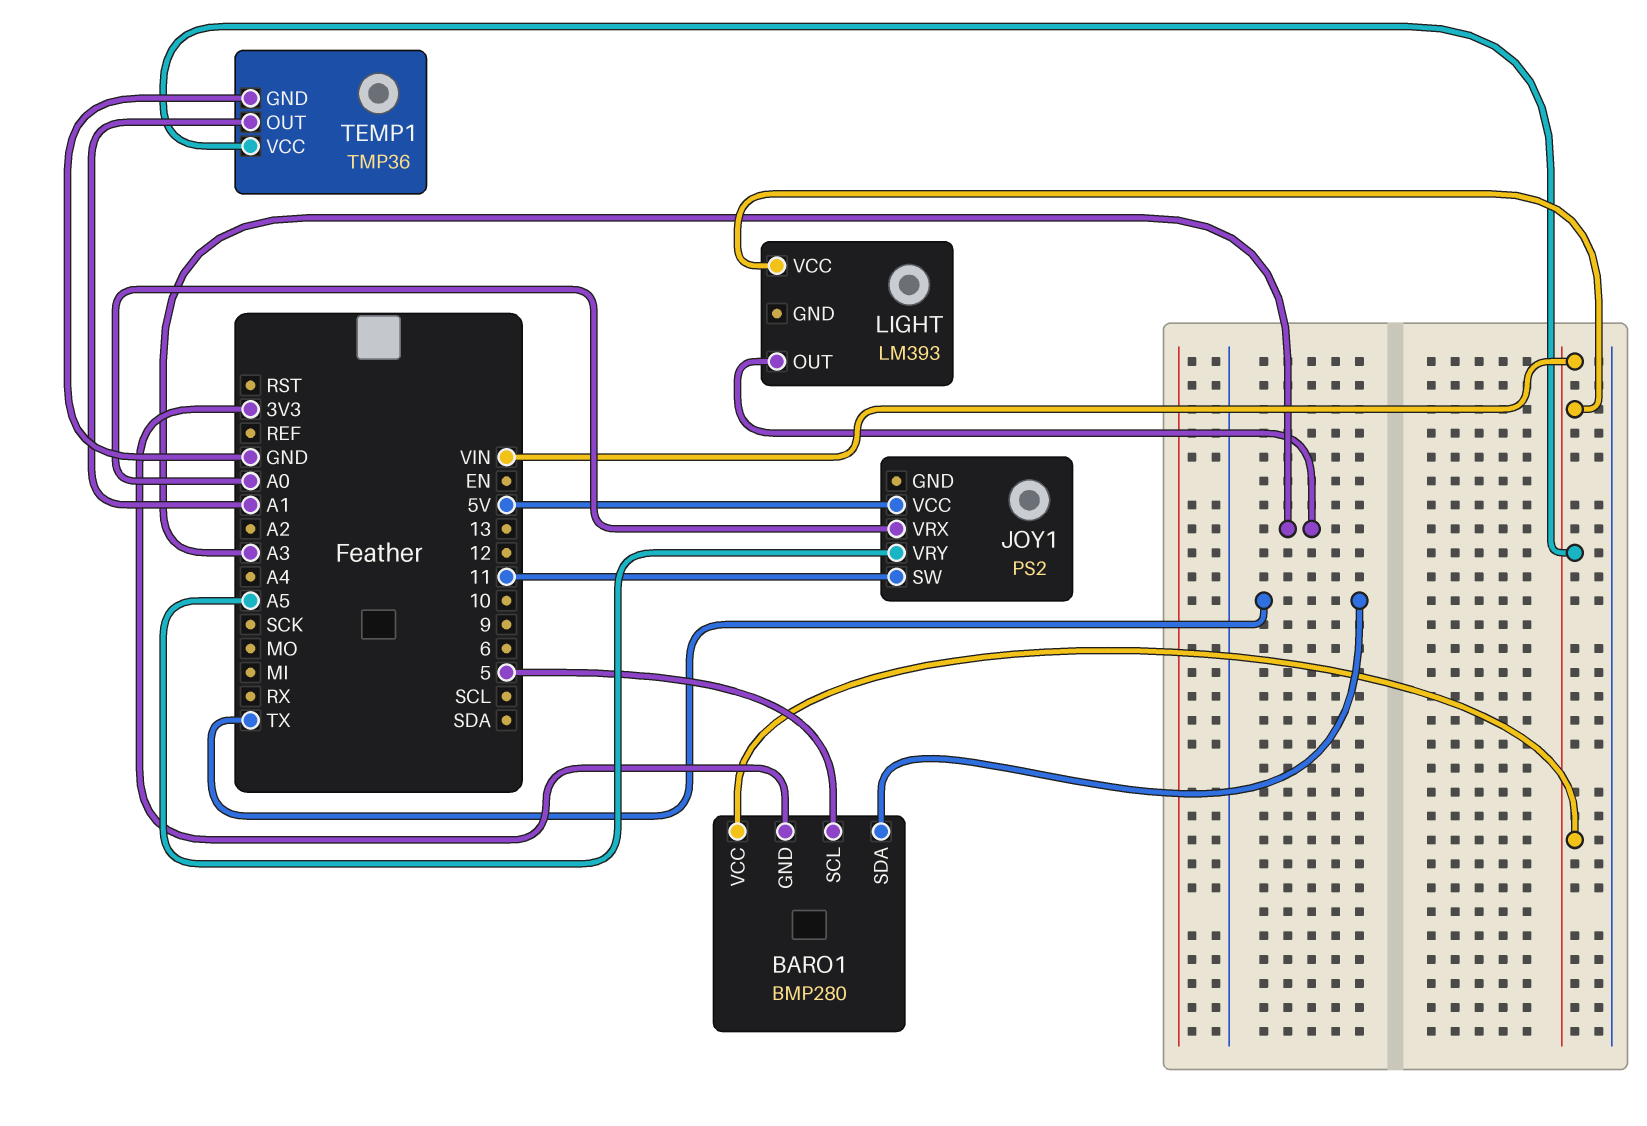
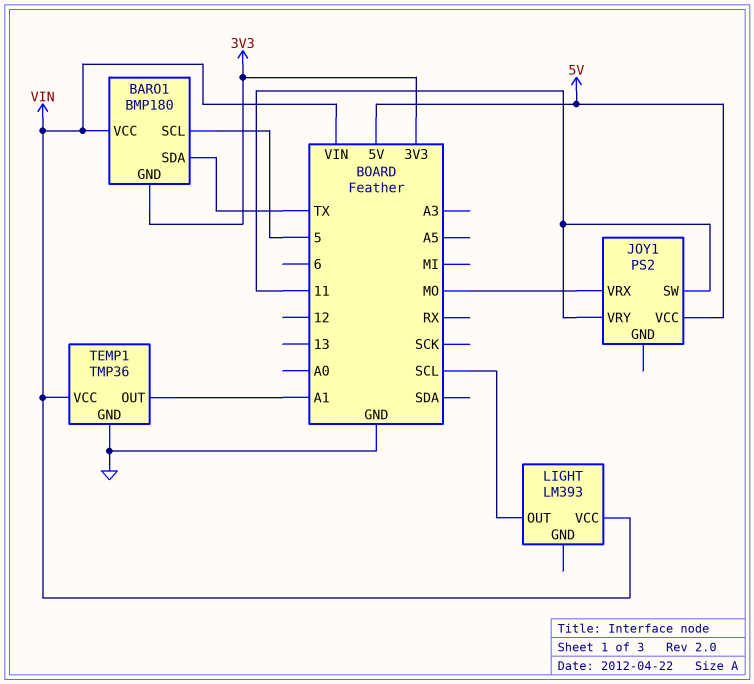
BARO1: BMP280 -> BMP180
JOY1 pin VRX: A0 -> MO
JOY1 pin VRY: A5 -> 11
LIGHT pin OUT: A3 -> SCL

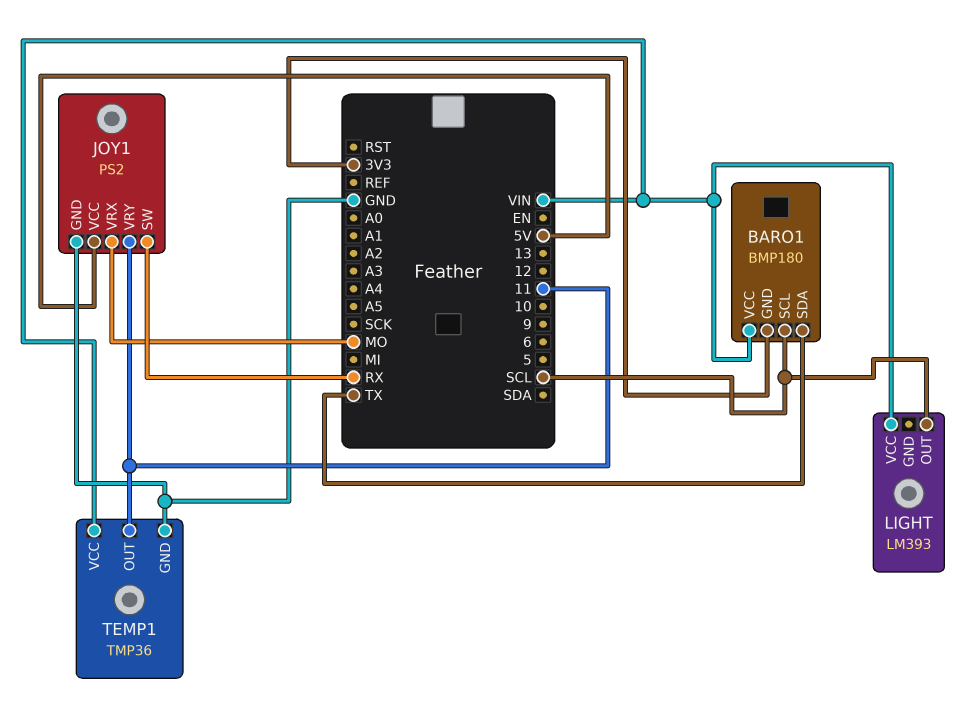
BARO1 pin SCL: 5 -> SCL
JOY1 pin GND: none -> GND
JOY1 pin SW: 11 -> RX
TEMP1 pin OUT: A1 -> 11

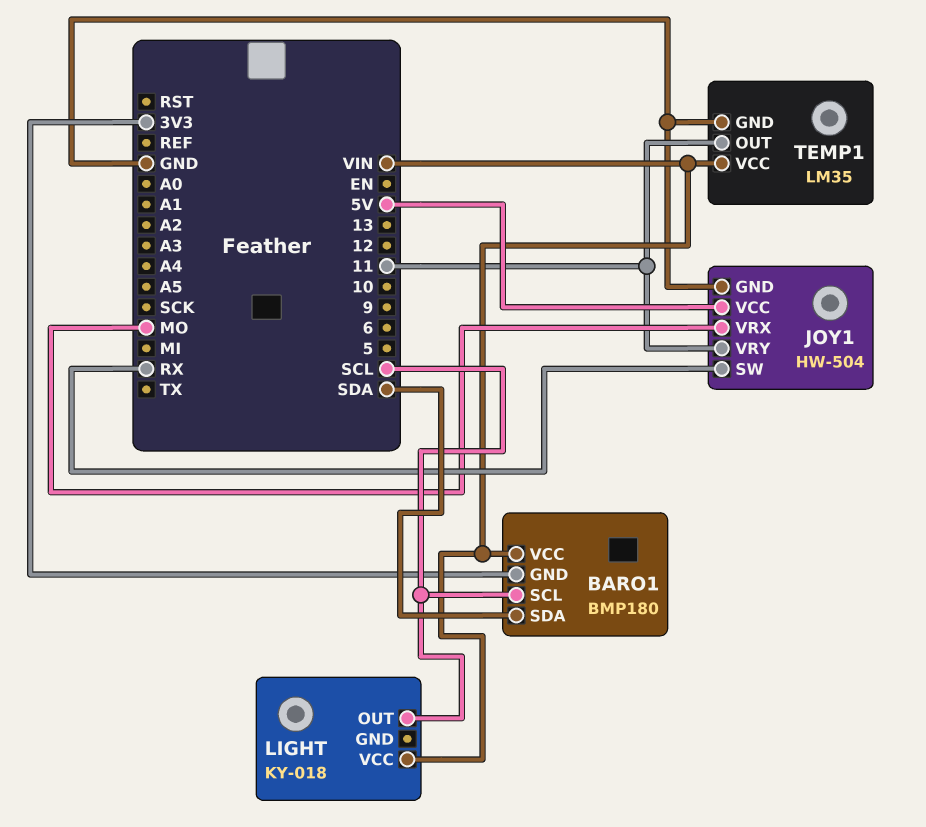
BARO1 pin SDA: TX -> SDA
JOY1: PS2 -> HW-504
LIGHT: LM393 -> KY-018
TEMP1: TMP36 -> LM35

